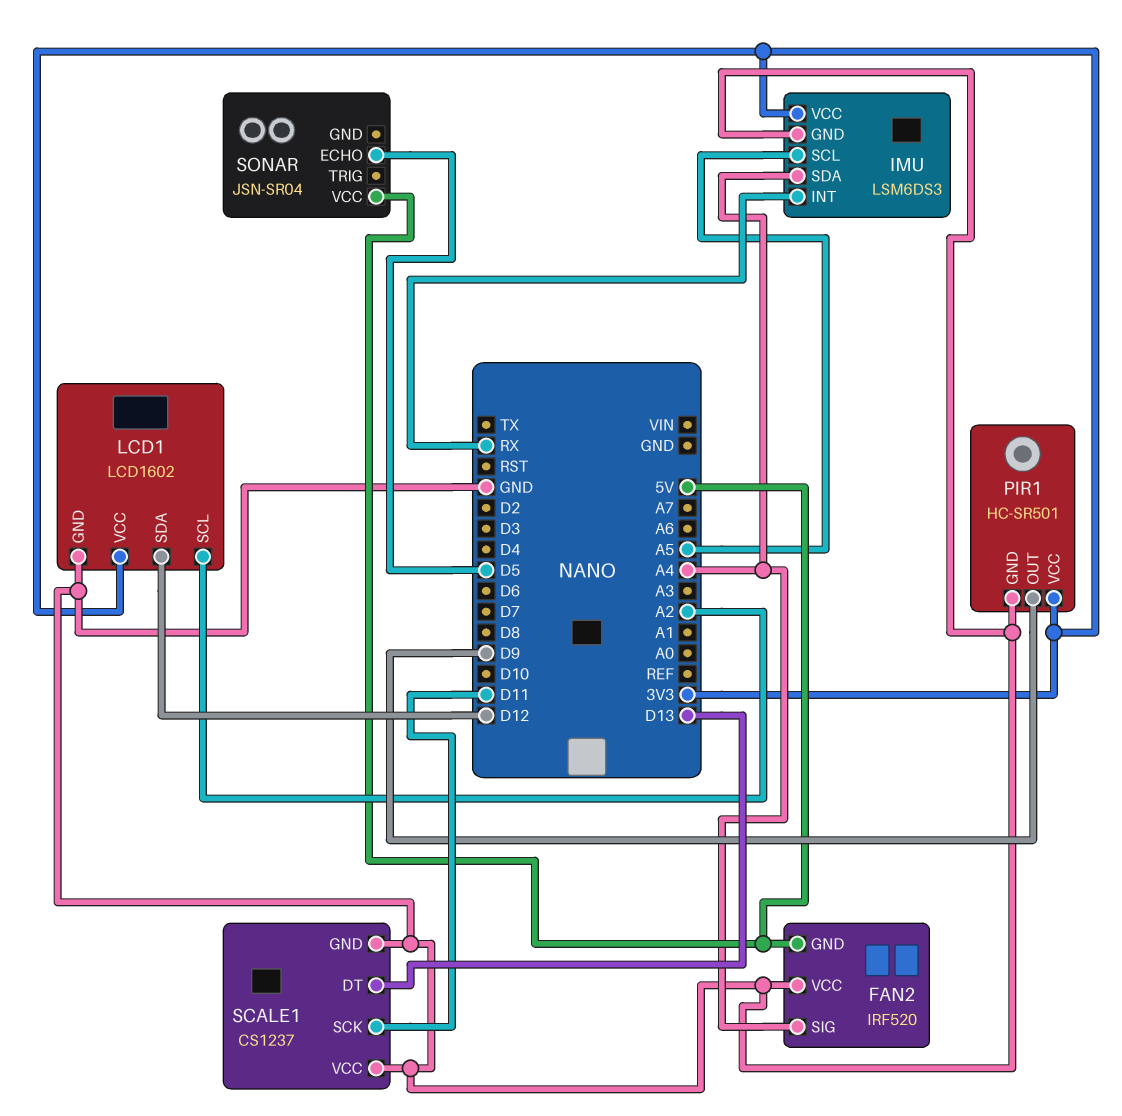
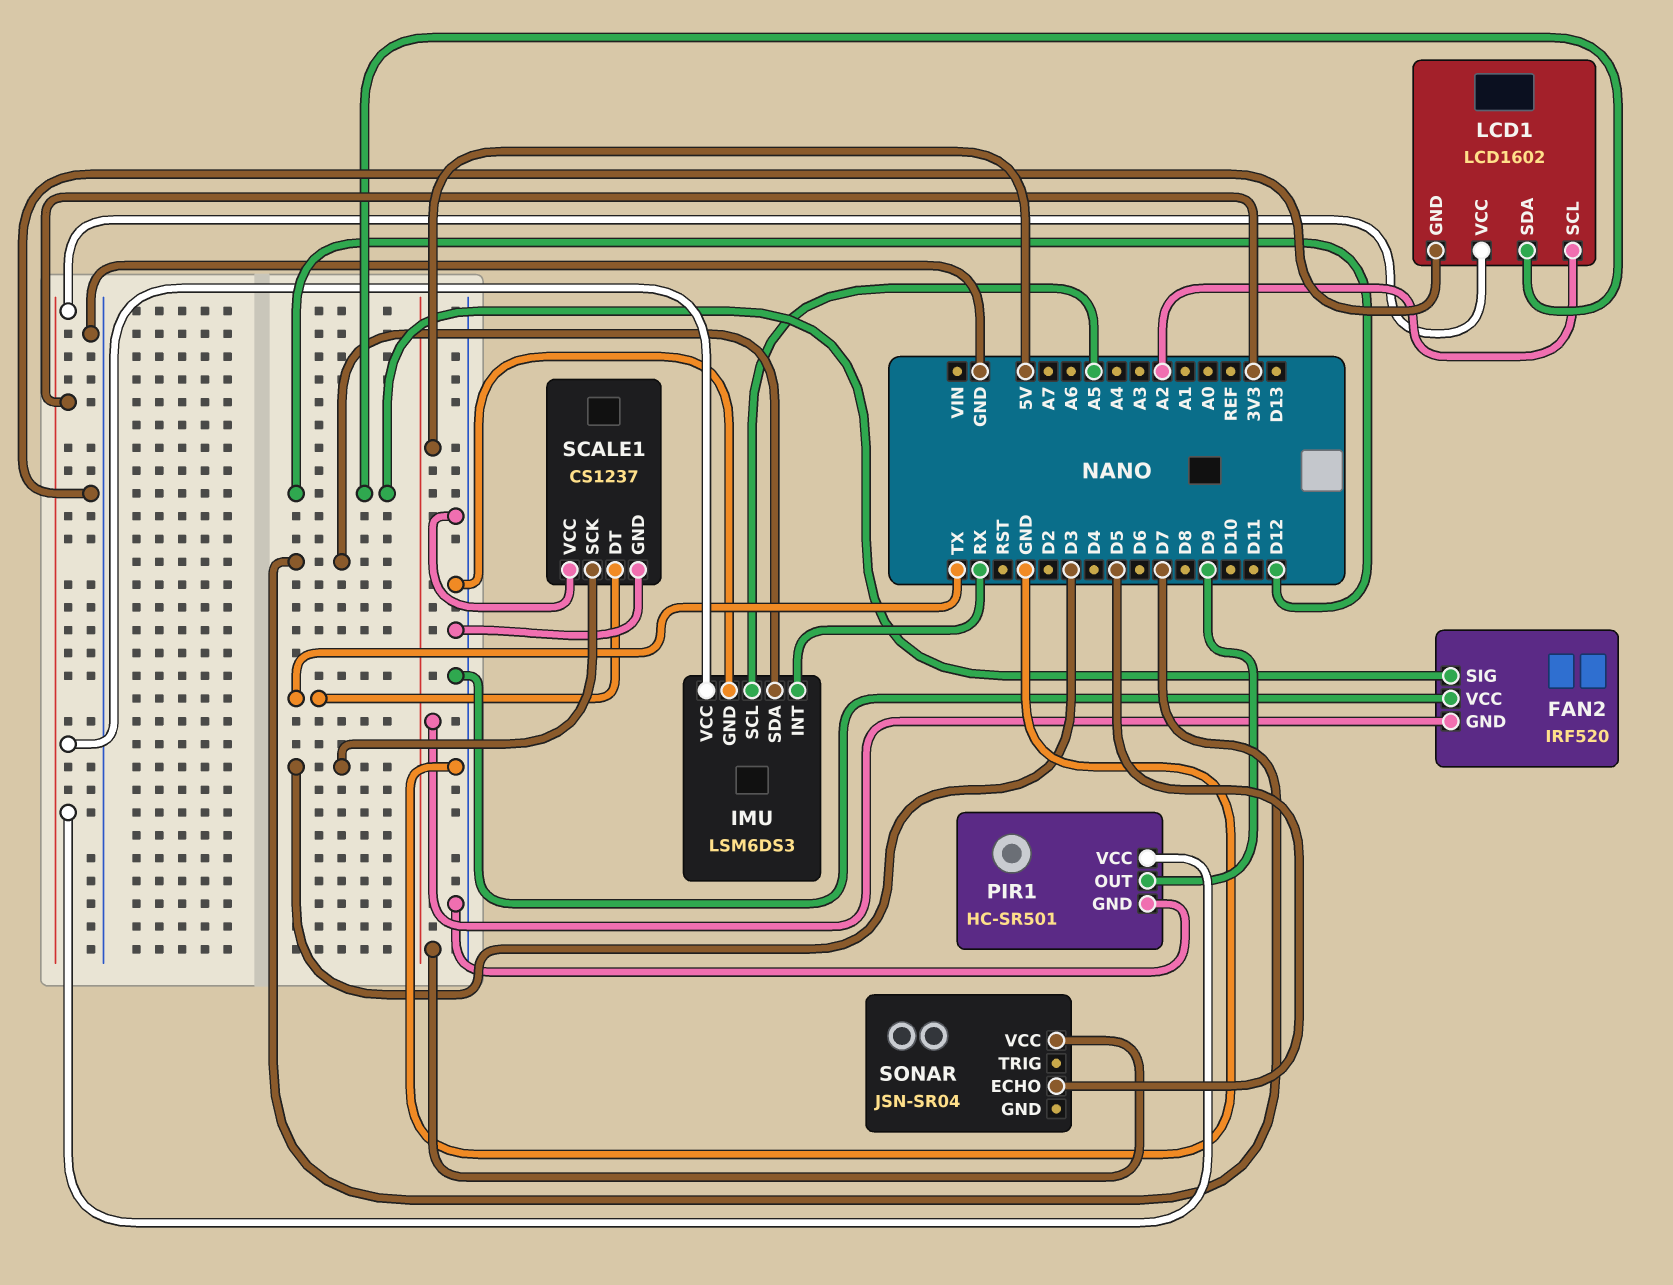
FAN2 pin SIG: A4 -> D12
IMU pin SDA: A4 -> D7
SCALE1 pin DT: D13 -> TX
SCALE1 pin SCK: D11 -> D3

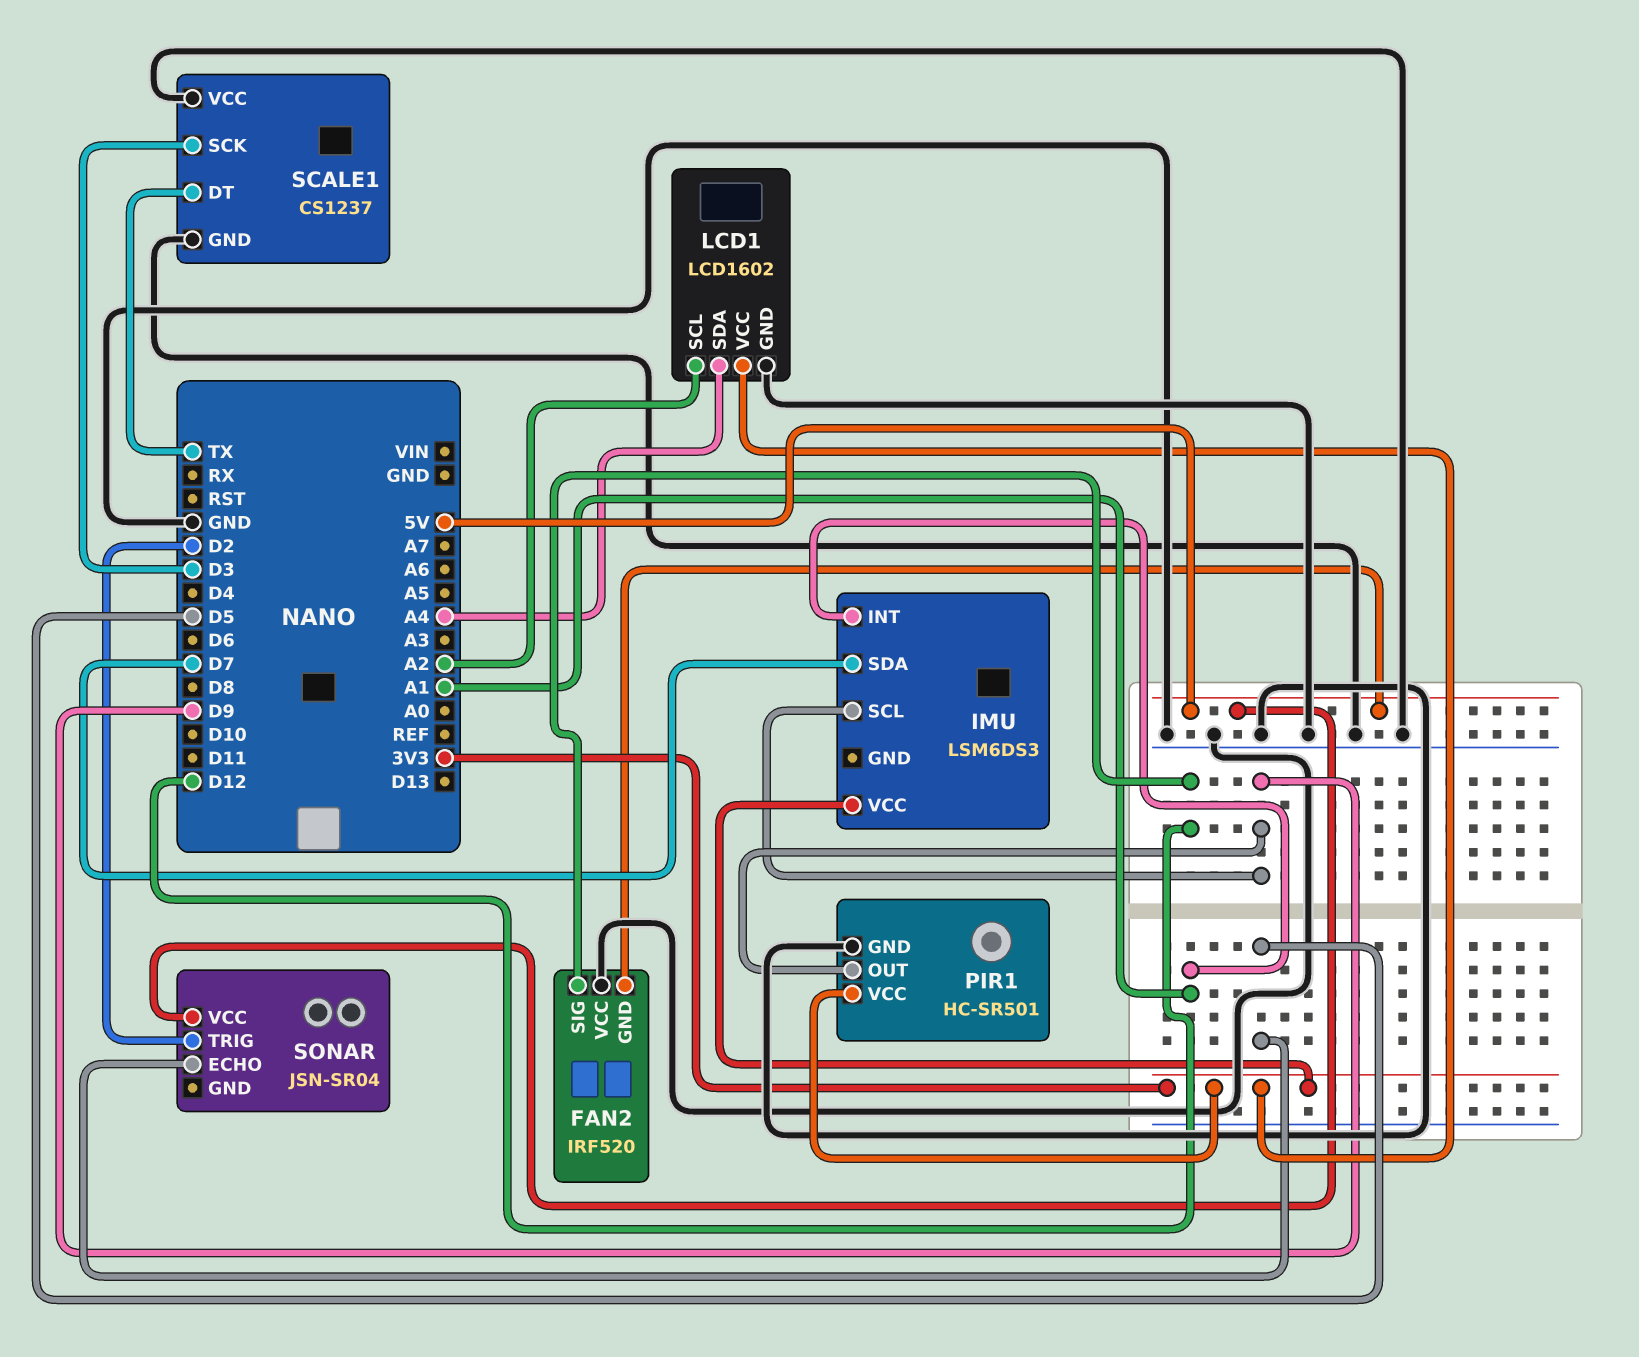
IMU pin GND: GND -> none
IMU pin INT: RX -> A1
IMU pin SCL: A5 -> D9
LCD1 pin SDA: D12 -> A4
SONAR pin TRIG: none -> D2

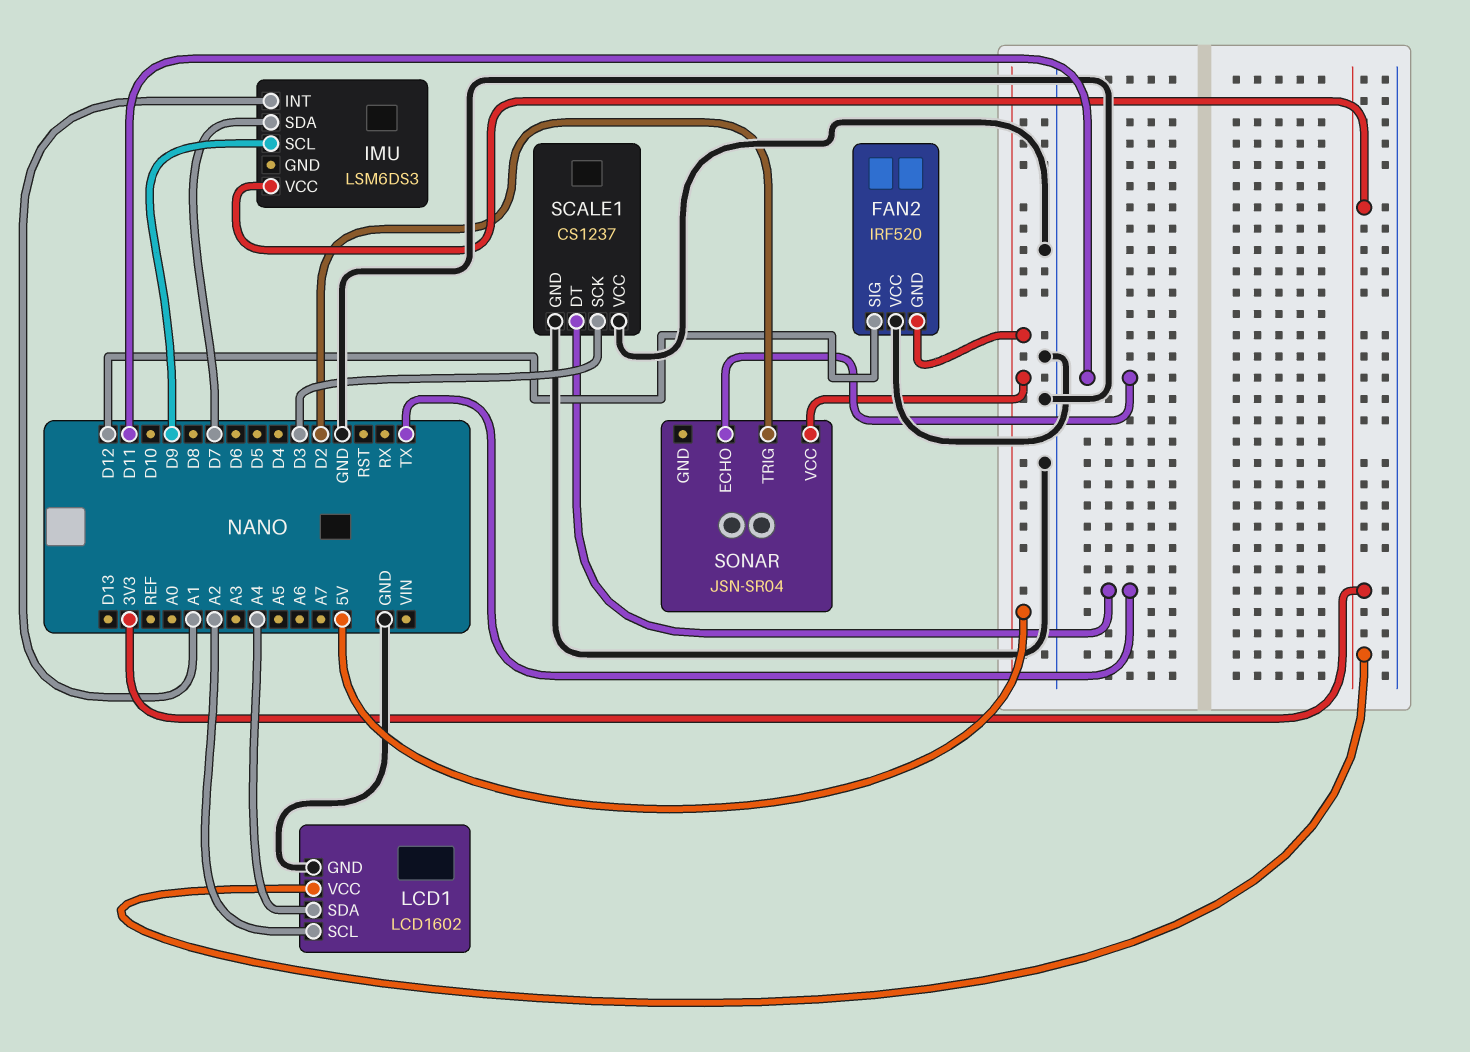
PIR1: HC-SR501 -> none
PIR1 pin GND: GND -> none
PIR1 pin OUT: D9 -> none
PIR1 pin VCC: 3V3 -> none
SONAR pin ECHO: D5 -> D11

